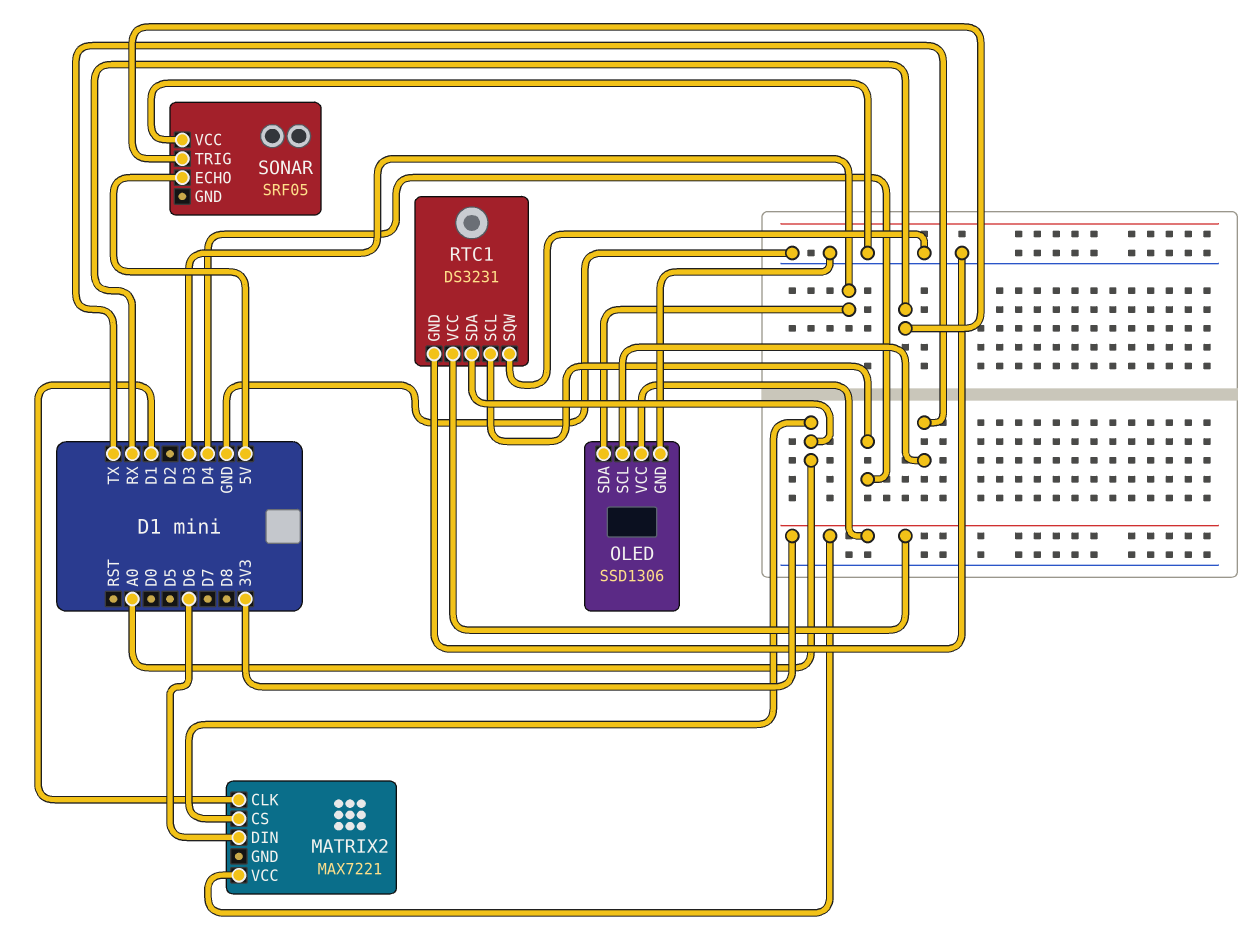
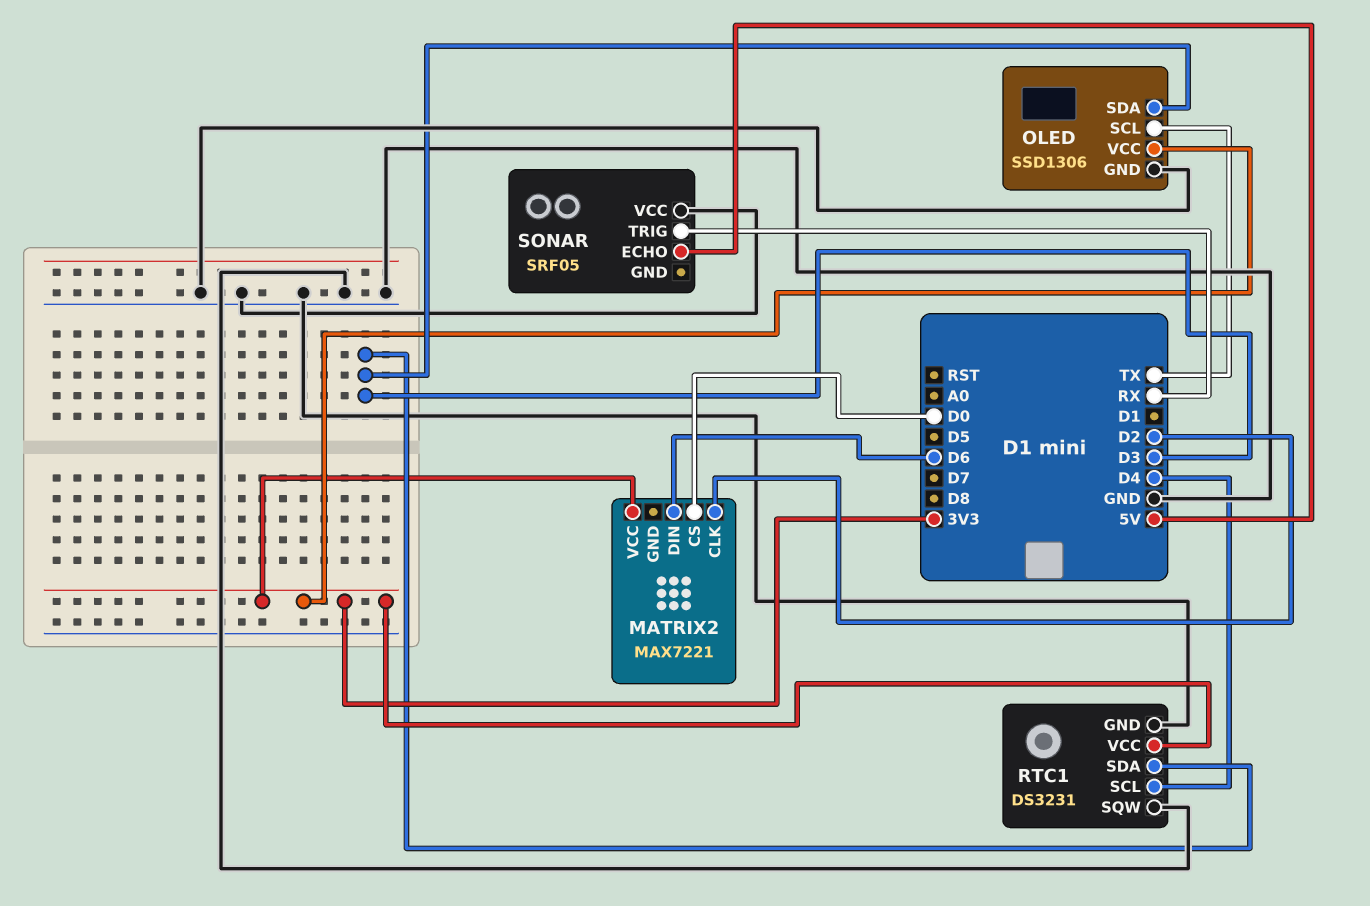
MATRIX2 pin CLK: D1 -> D2
MATRIX2 pin CS: A0 -> D0
RTC1 pin SDA: A0 -> D3

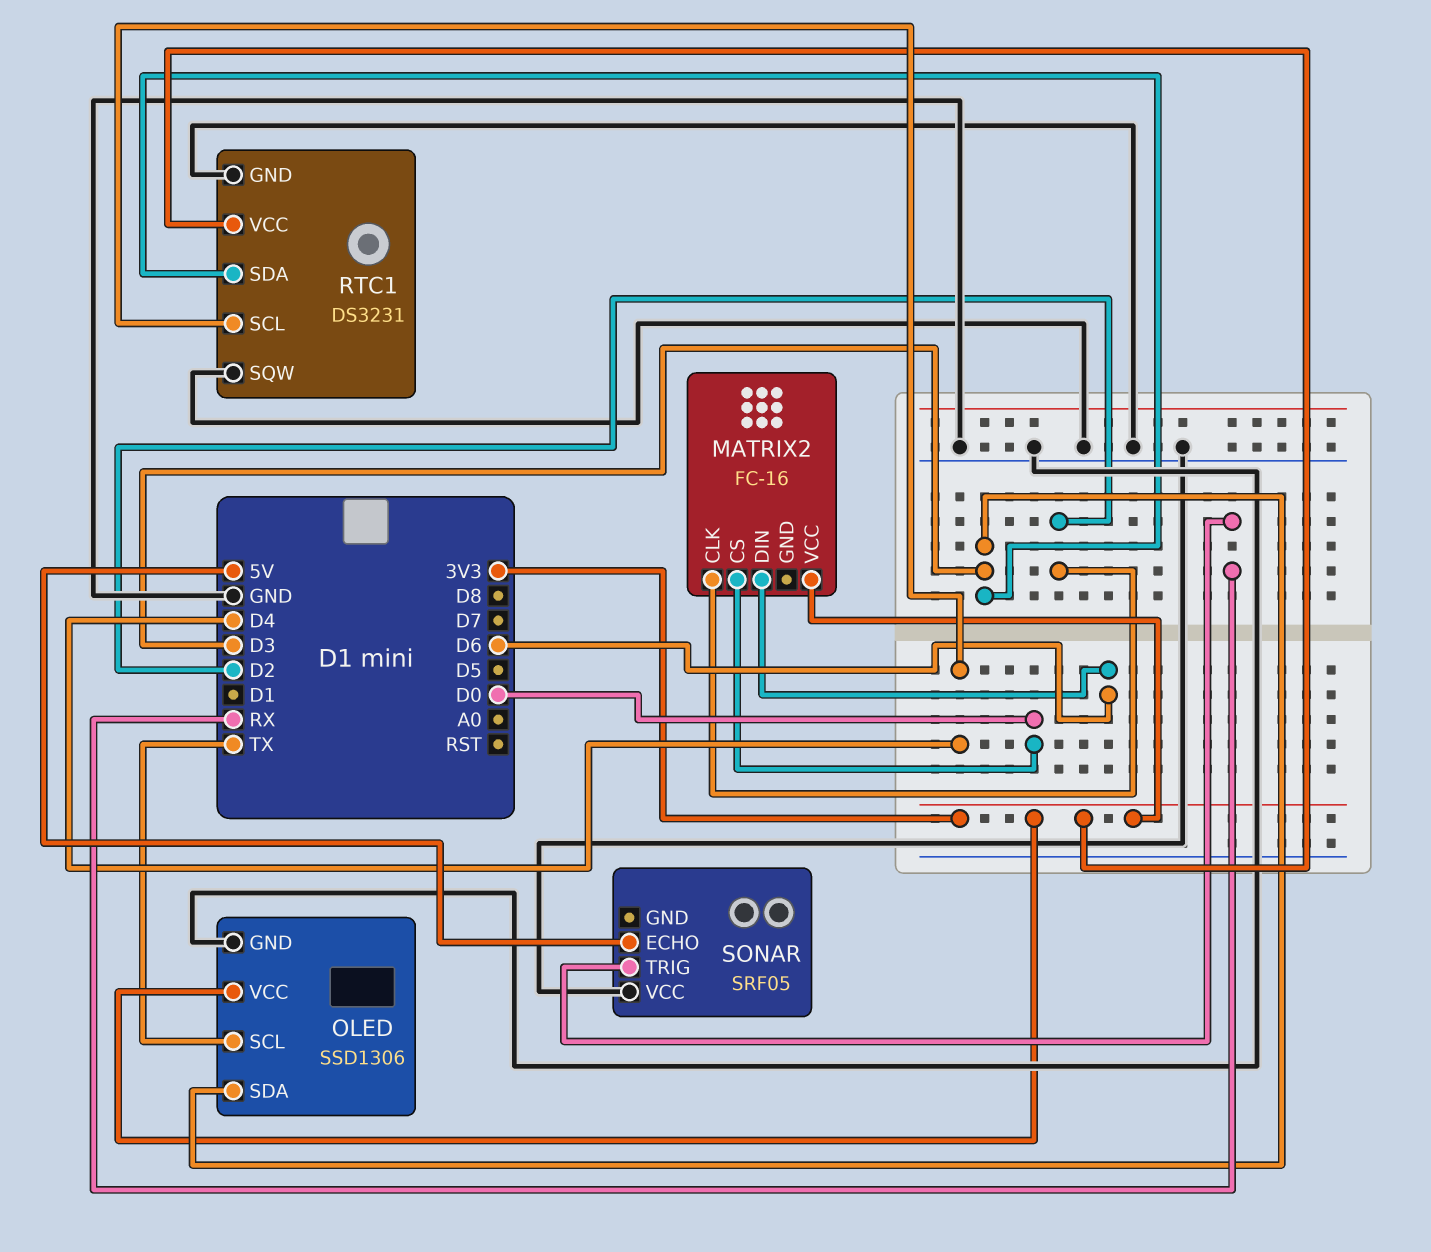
MATRIX2: MAX7221 -> FC-16

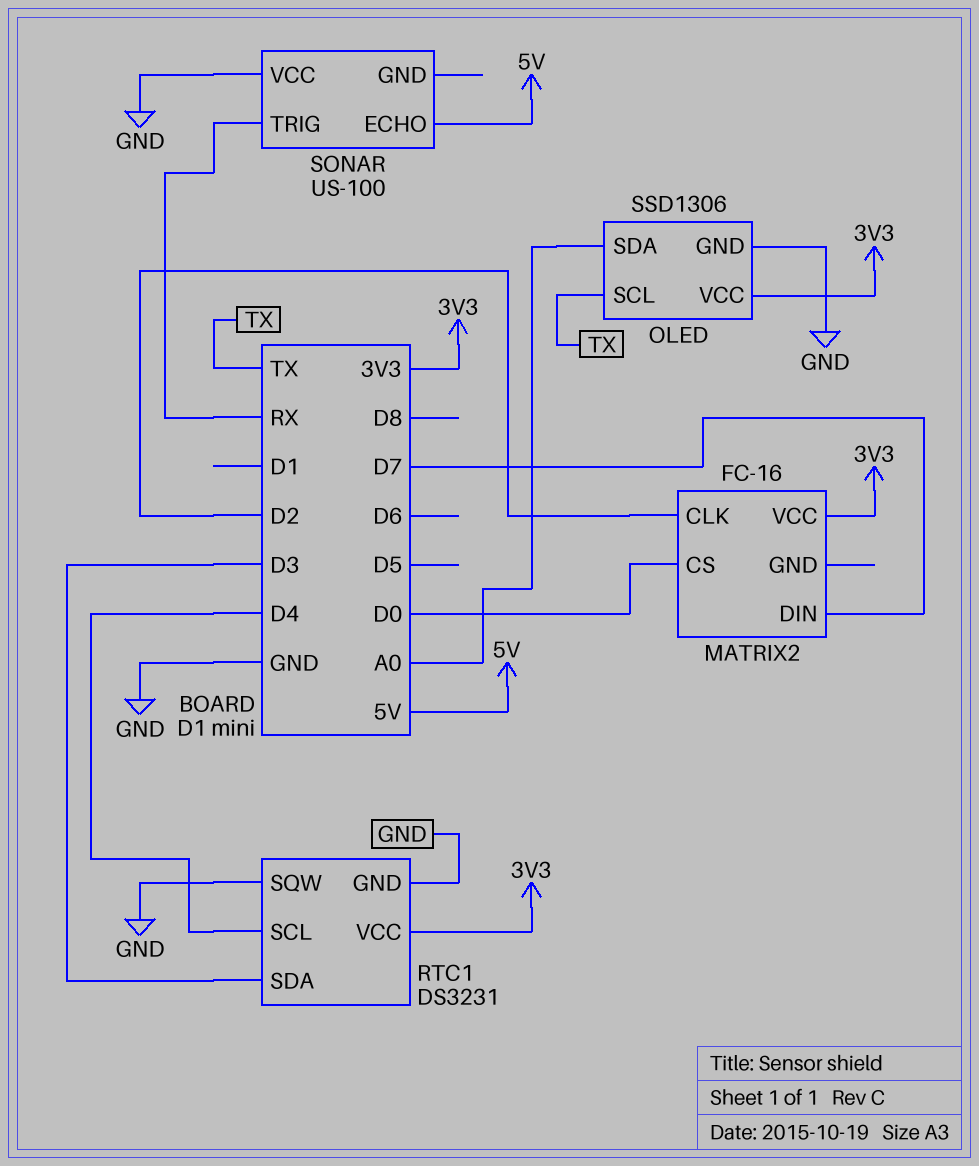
MATRIX2 pin DIN: D6 -> D7
OLED pin SDA: D3 -> A0
SONAR: SRF05 -> US-100

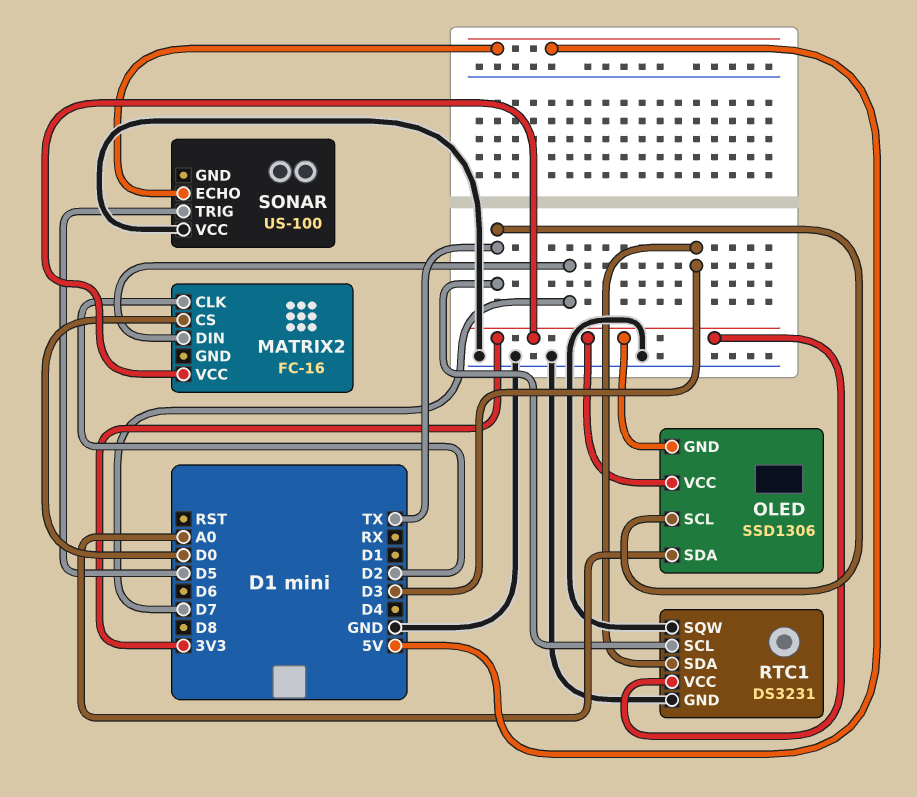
OLED pin GND: GND -> 3V3
RTC1 pin SCL: D4 -> TX
SONAR pin TRIG: RX -> D5

